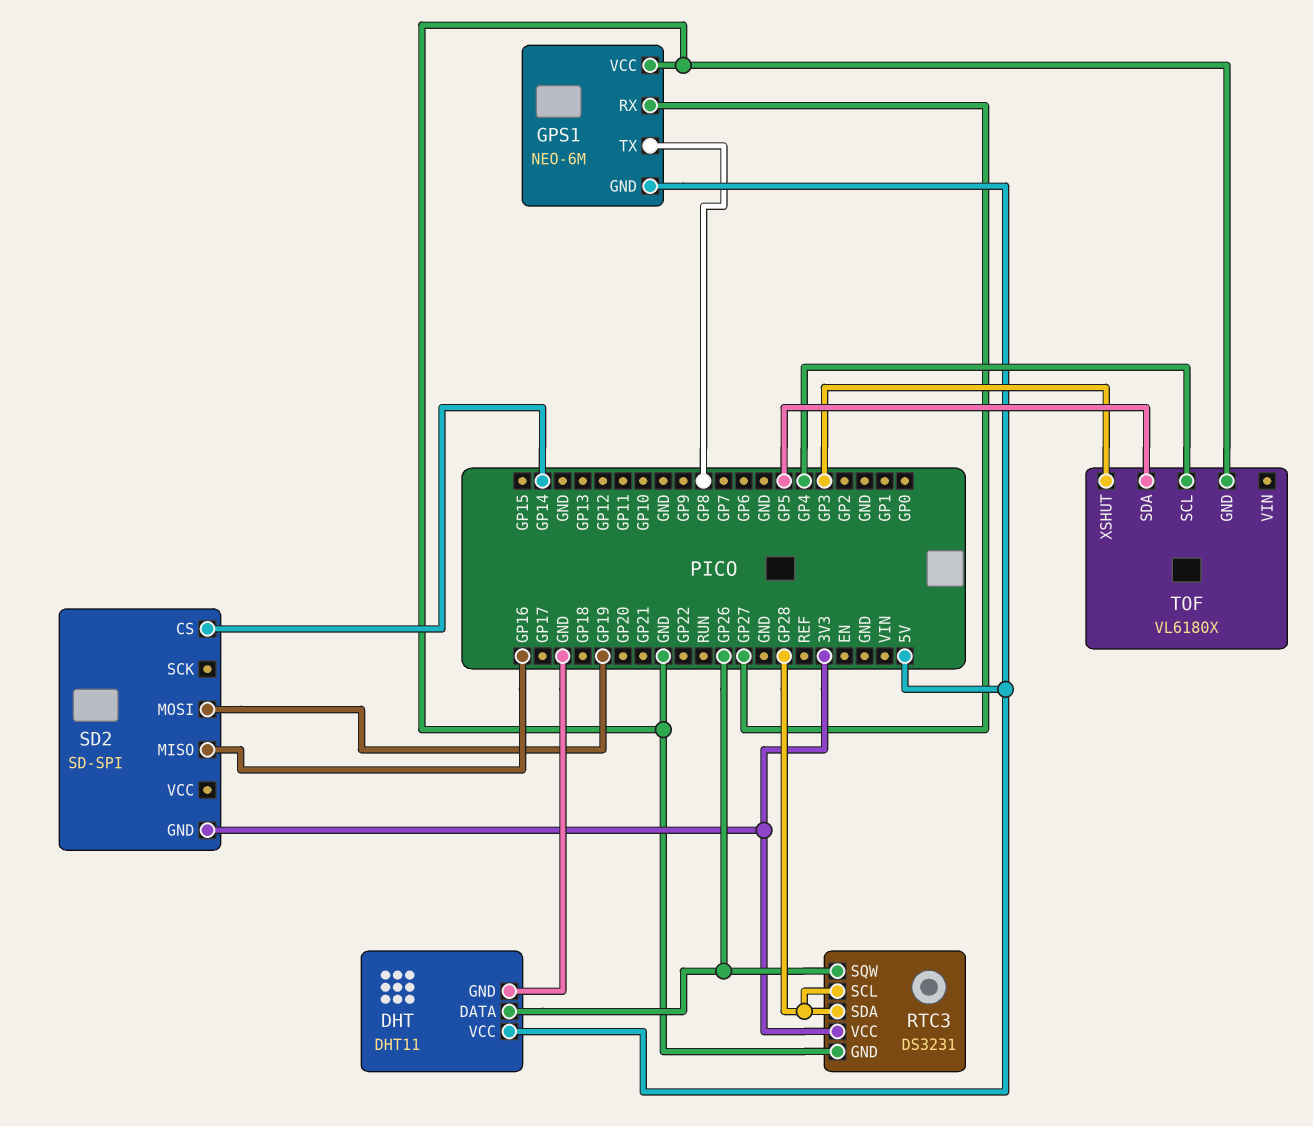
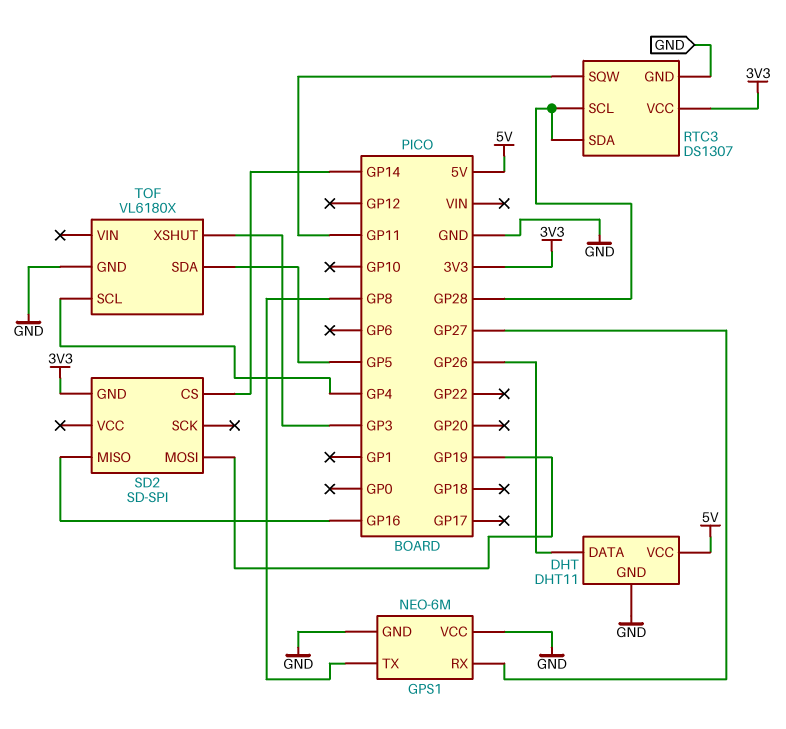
GPS1 pin GND: 5V -> GND
RTC3: DS3231 -> DS1307
RTC3 pin SQW: GP26 -> GP11

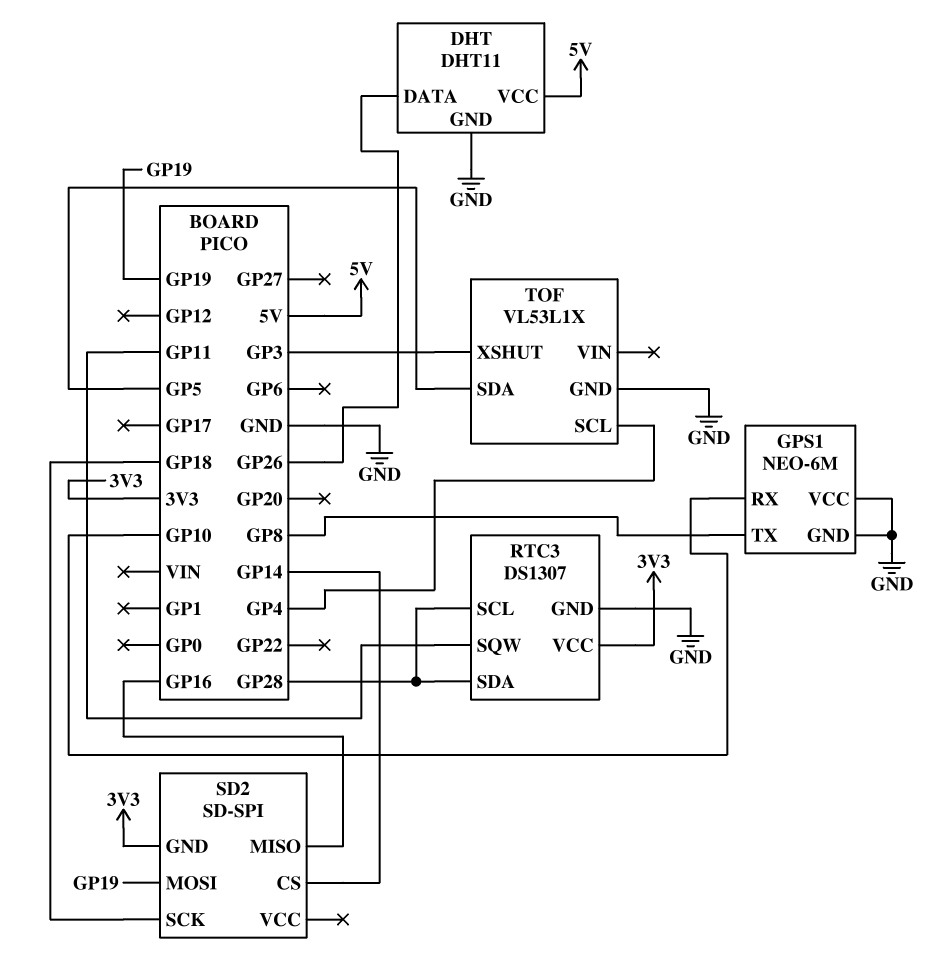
GPS1 pin RX: GP27 -> GP10
SD2 pin SCK: none -> GP18
TOF: VL6180X -> VL53L1X

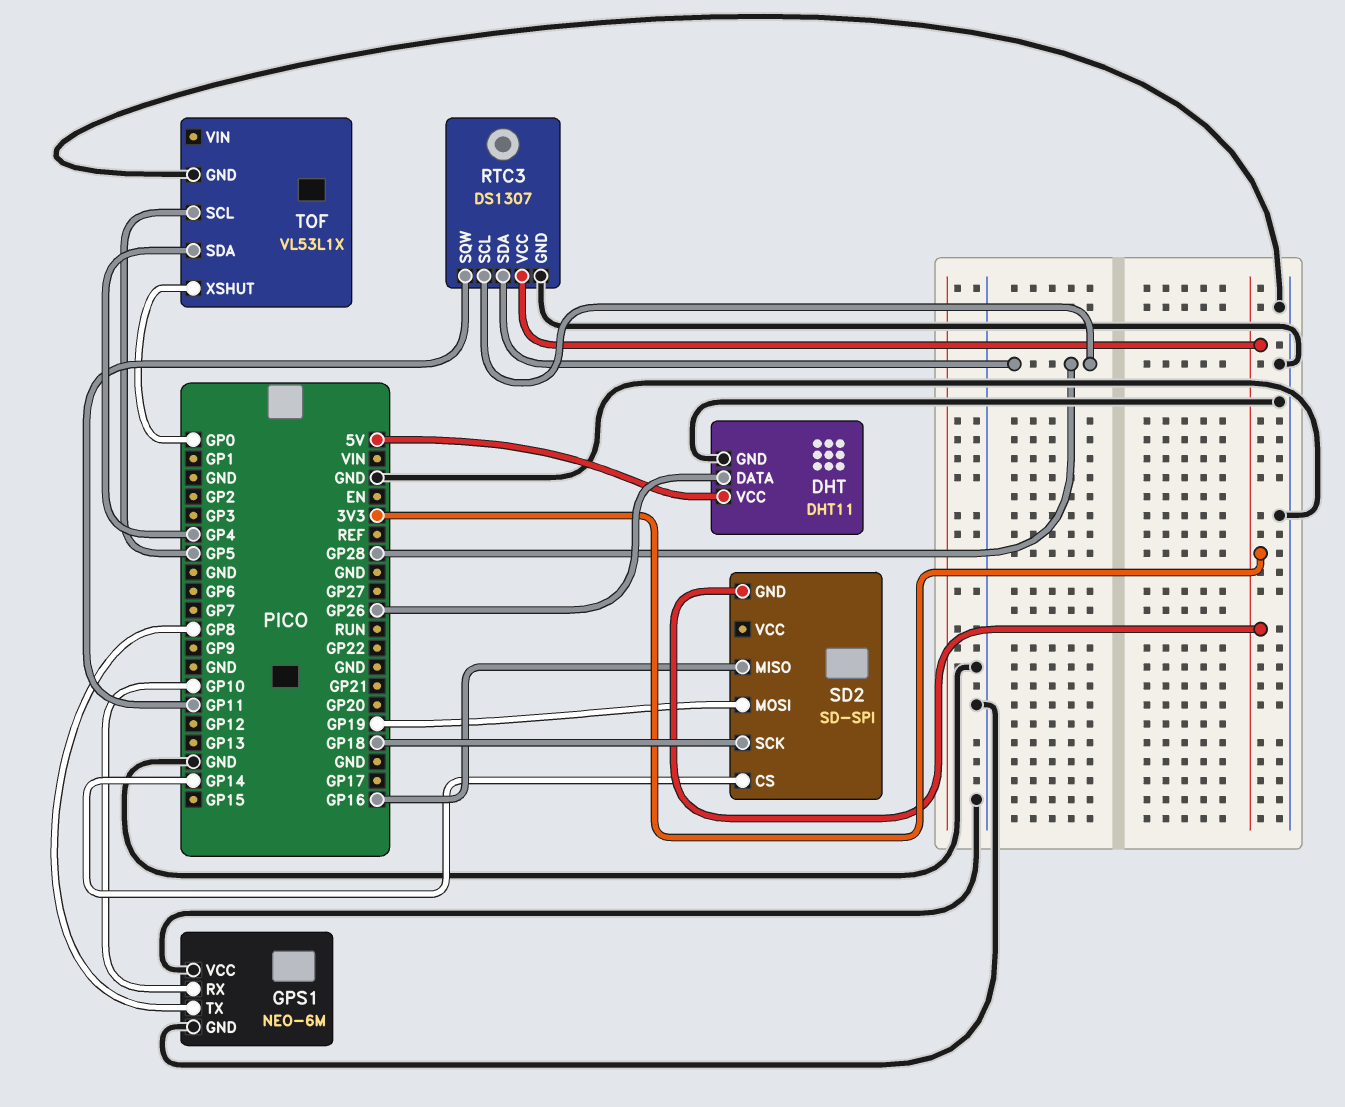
TOF pin SCL: GP4 -> GP5
TOF pin SDA: GP5 -> GP4
TOF pin XSHUT: GP3 -> GP0

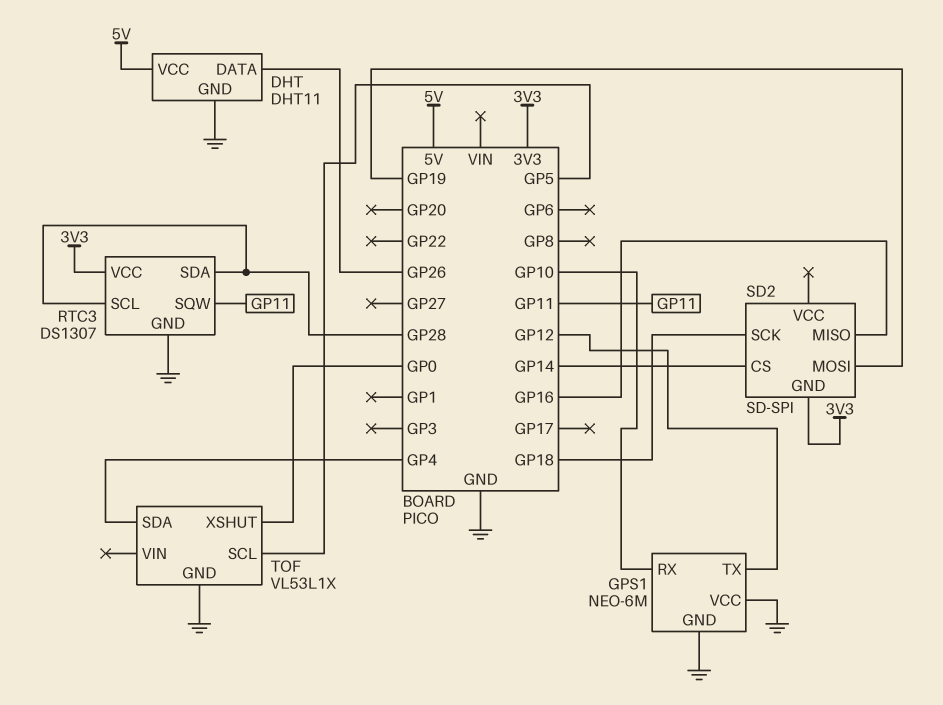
GPS1 pin TX: GP8 -> GP12

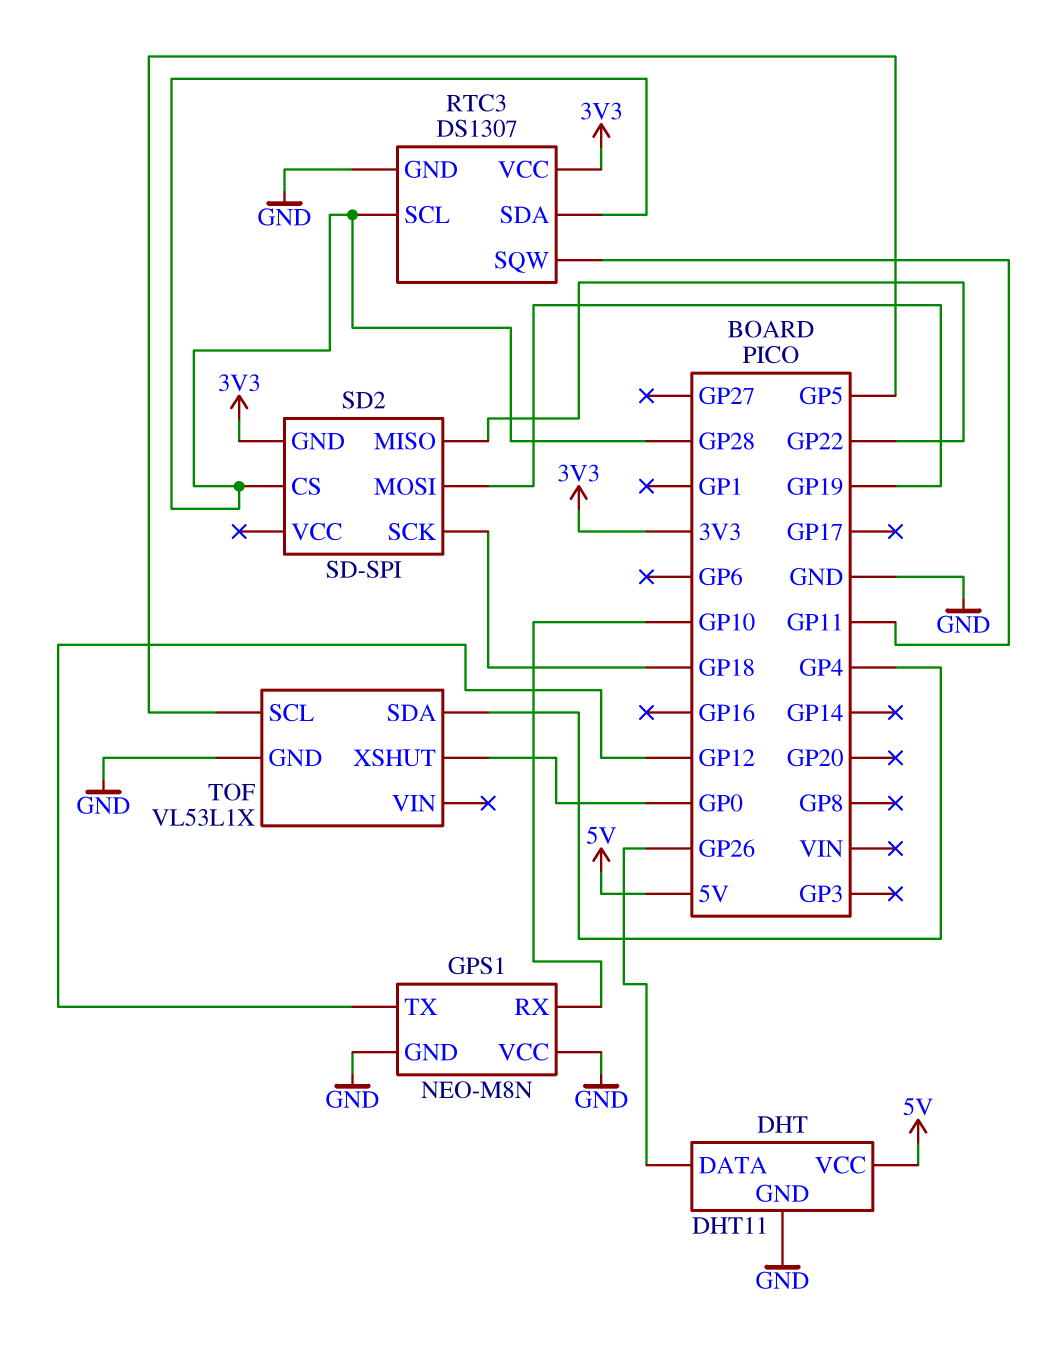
GPS1: NEO-6M -> NEO-M8N
SD2 pin CS: GP14 -> GP28
SD2 pin MISO: GP16 -> GP22

